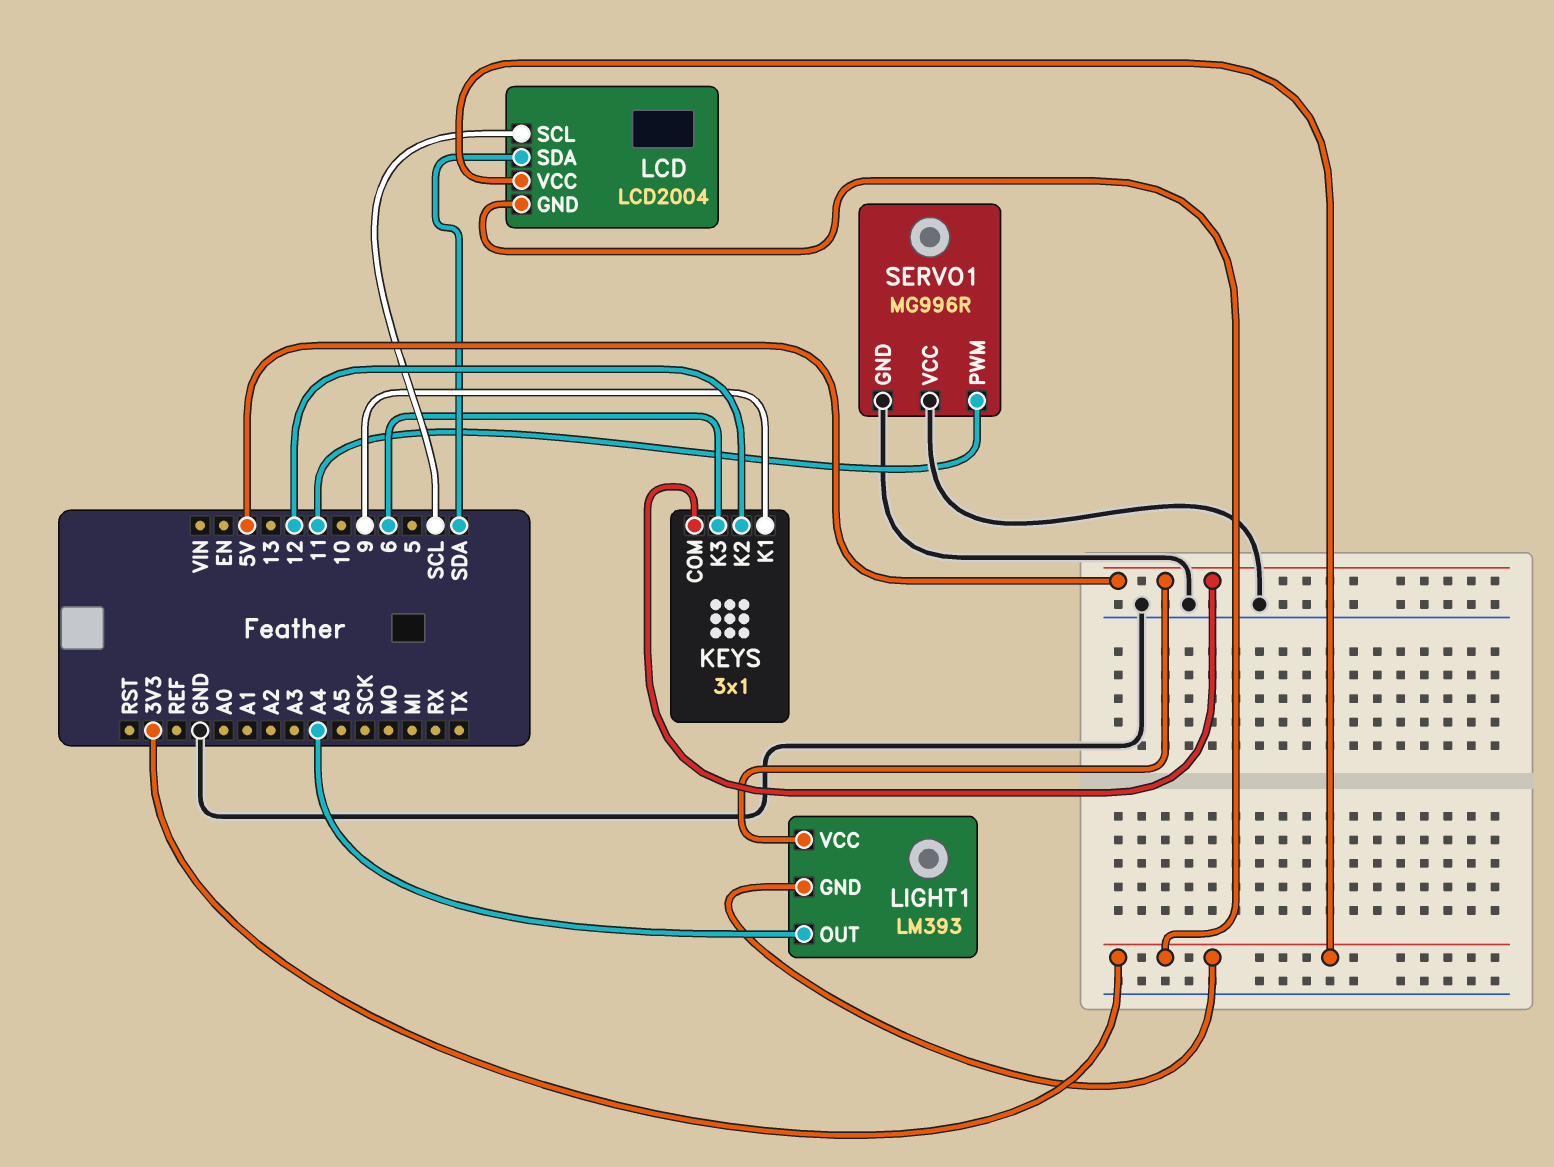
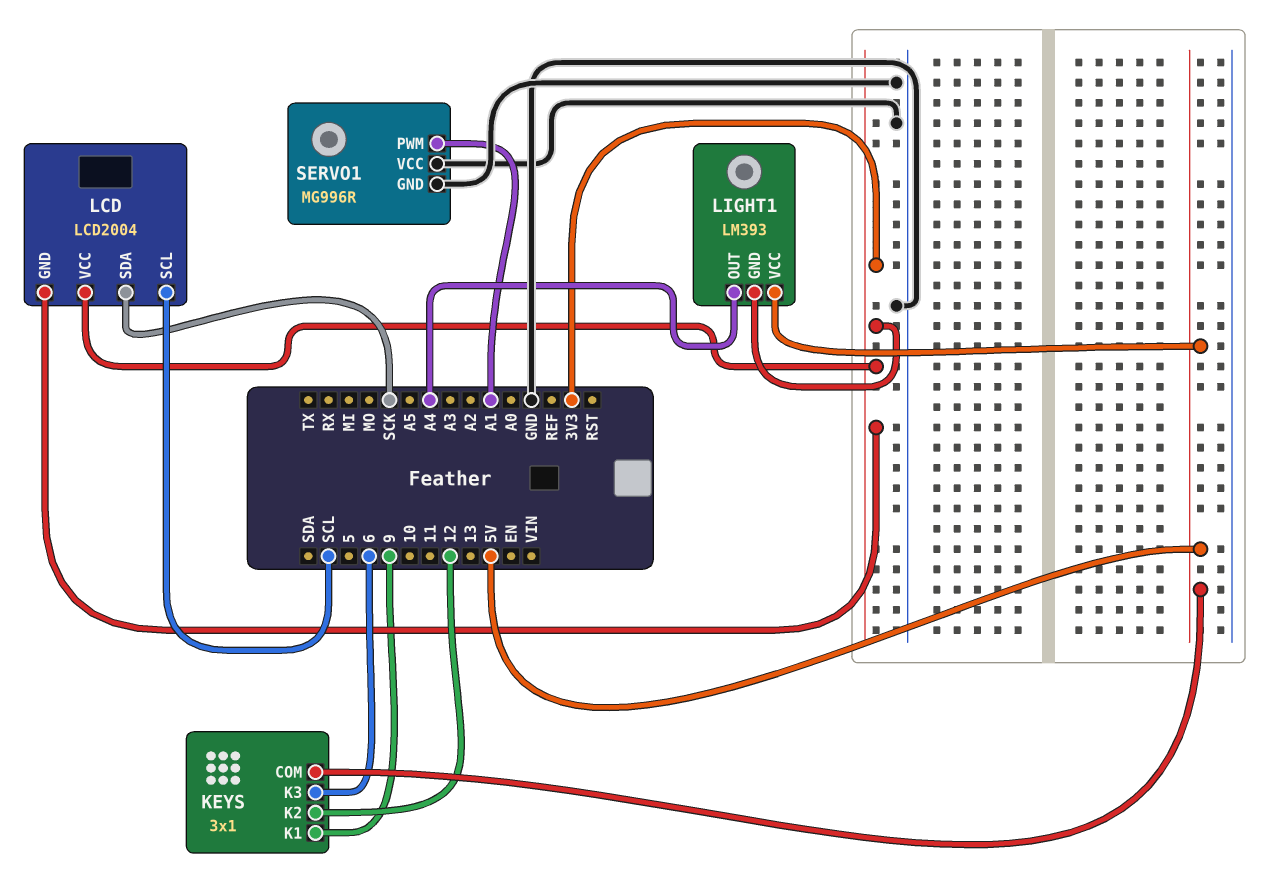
LCD pin SDA: SDA -> SCK
SERVO1 pin PWM: 11 -> A1

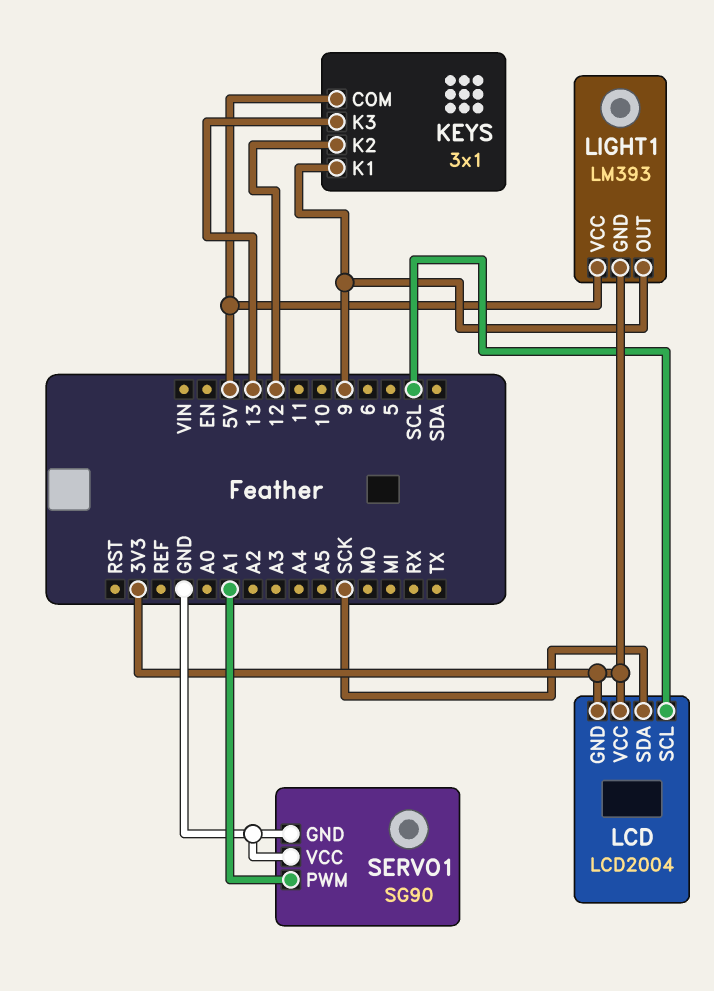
KEYS pin K3: 6 -> 13
LIGHT1 pin OUT: A4 -> 9
SERVO1: MG996R -> SG90

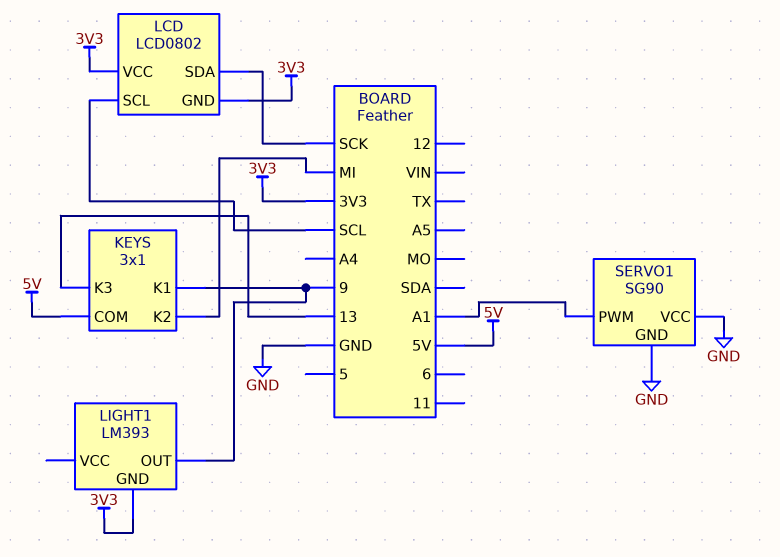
KEYS pin K2: 12 -> MI
LCD: LCD2004 -> LCD0802
LIGHT1 pin VCC: 5V -> none

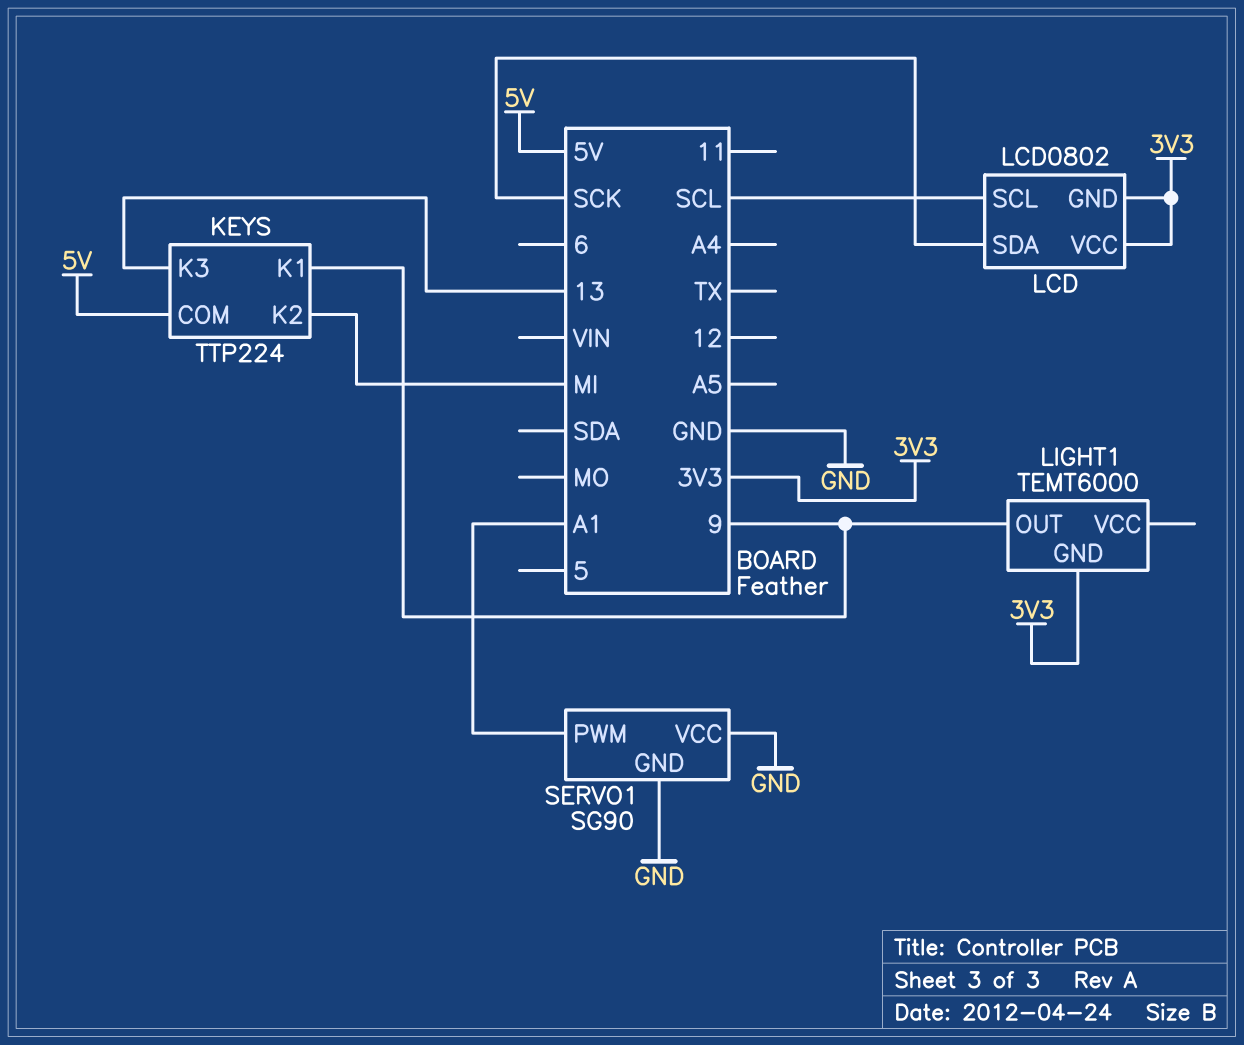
KEYS: 3x1 -> TTP224
LIGHT1: LM393 -> TEMT6000

